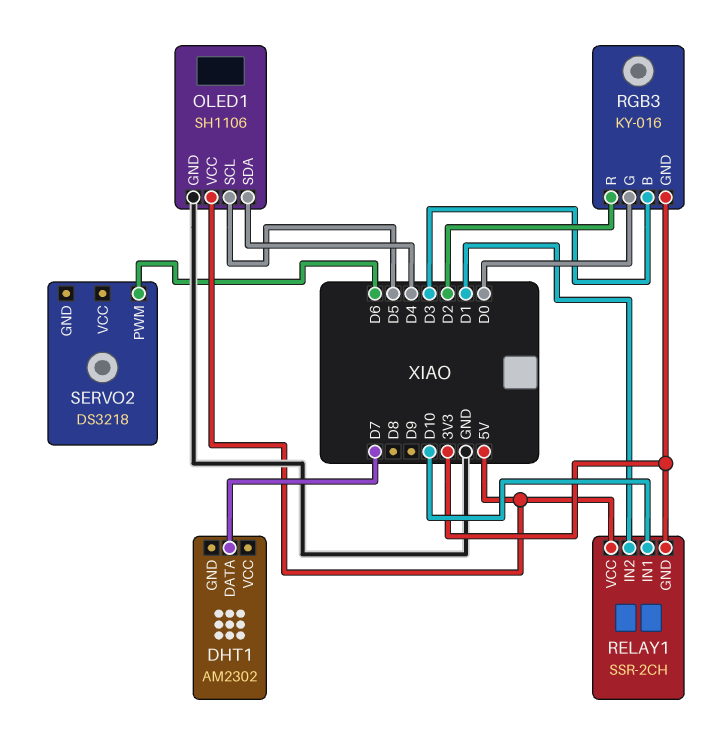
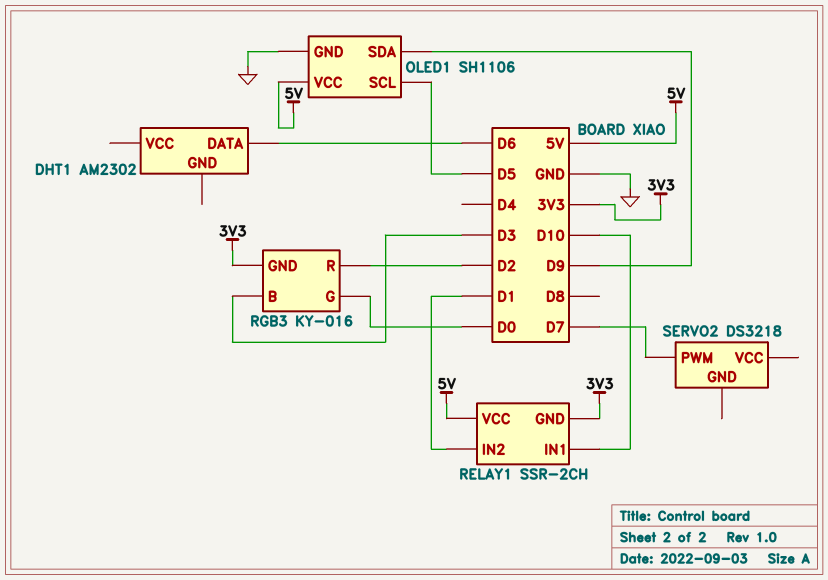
DHT1 pin DATA: D7 -> D6
OLED1 pin SDA: D4 -> D9
SERVO2 pin PWM: D6 -> D7

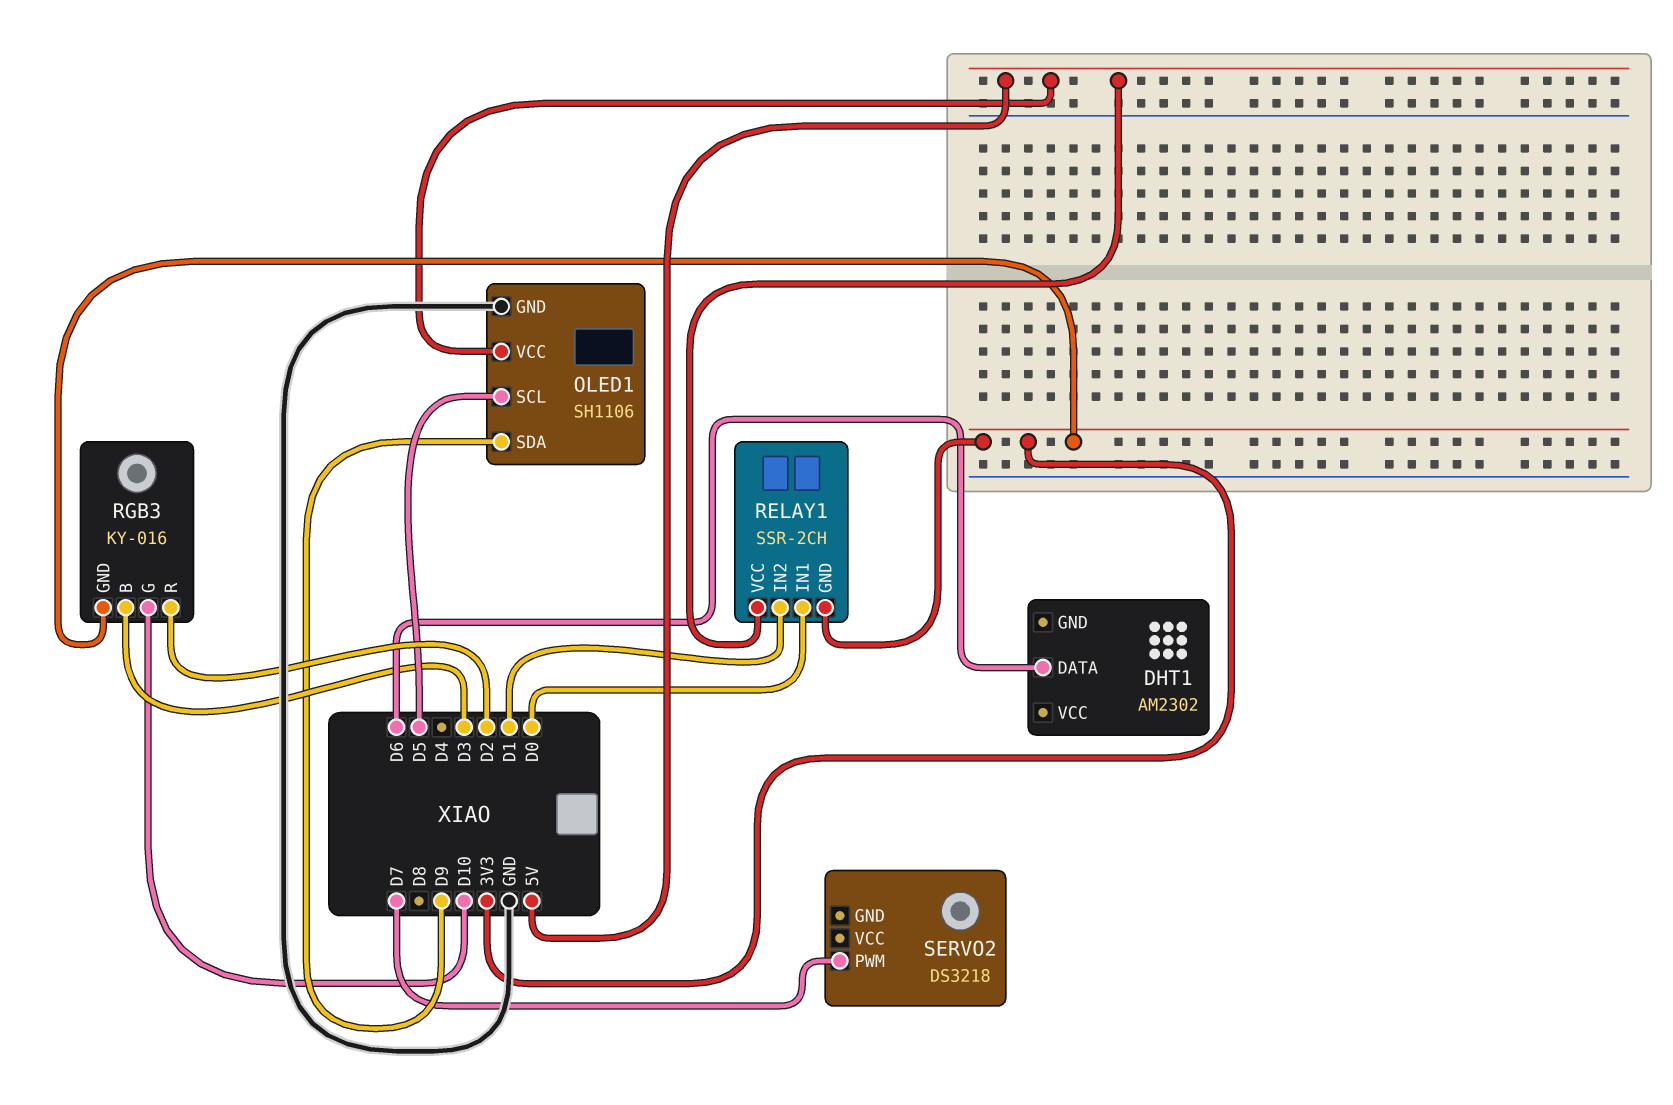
RELAY1 pin IN1: D10 -> D0
RGB3 pin G: D0 -> D10

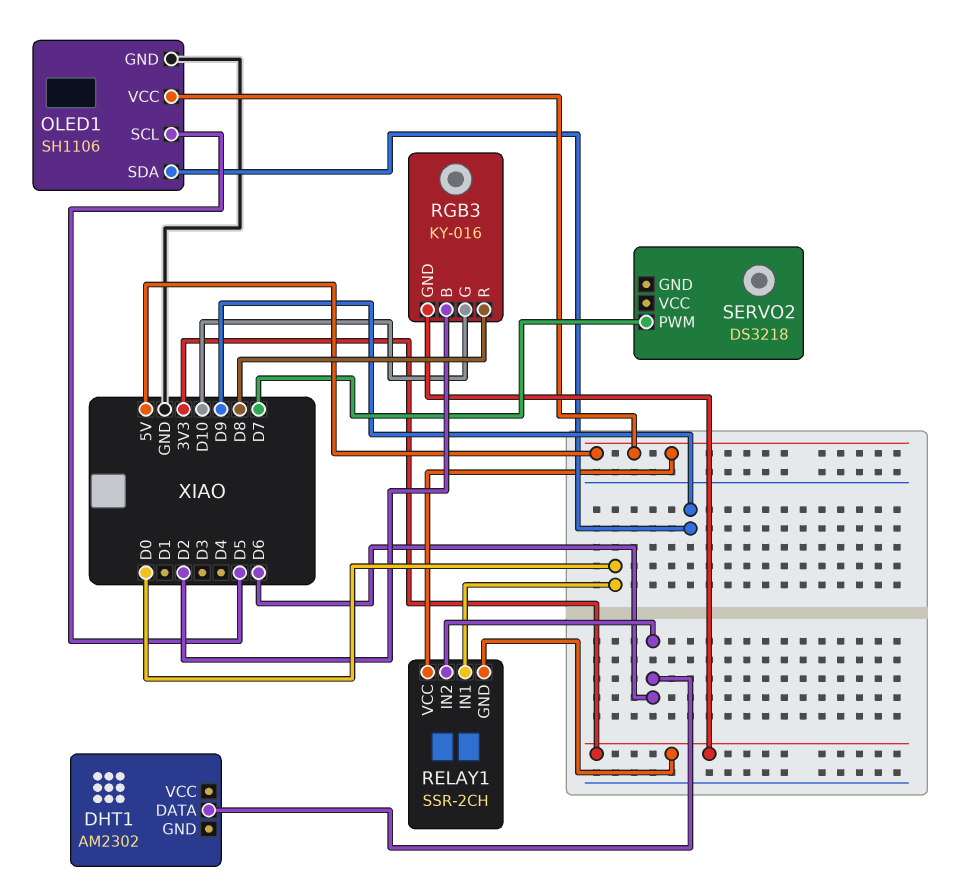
RELAY1 pin IN2: D1 -> D6
RGB3 pin B: D3 -> D2
RGB3 pin R: D2 -> D8

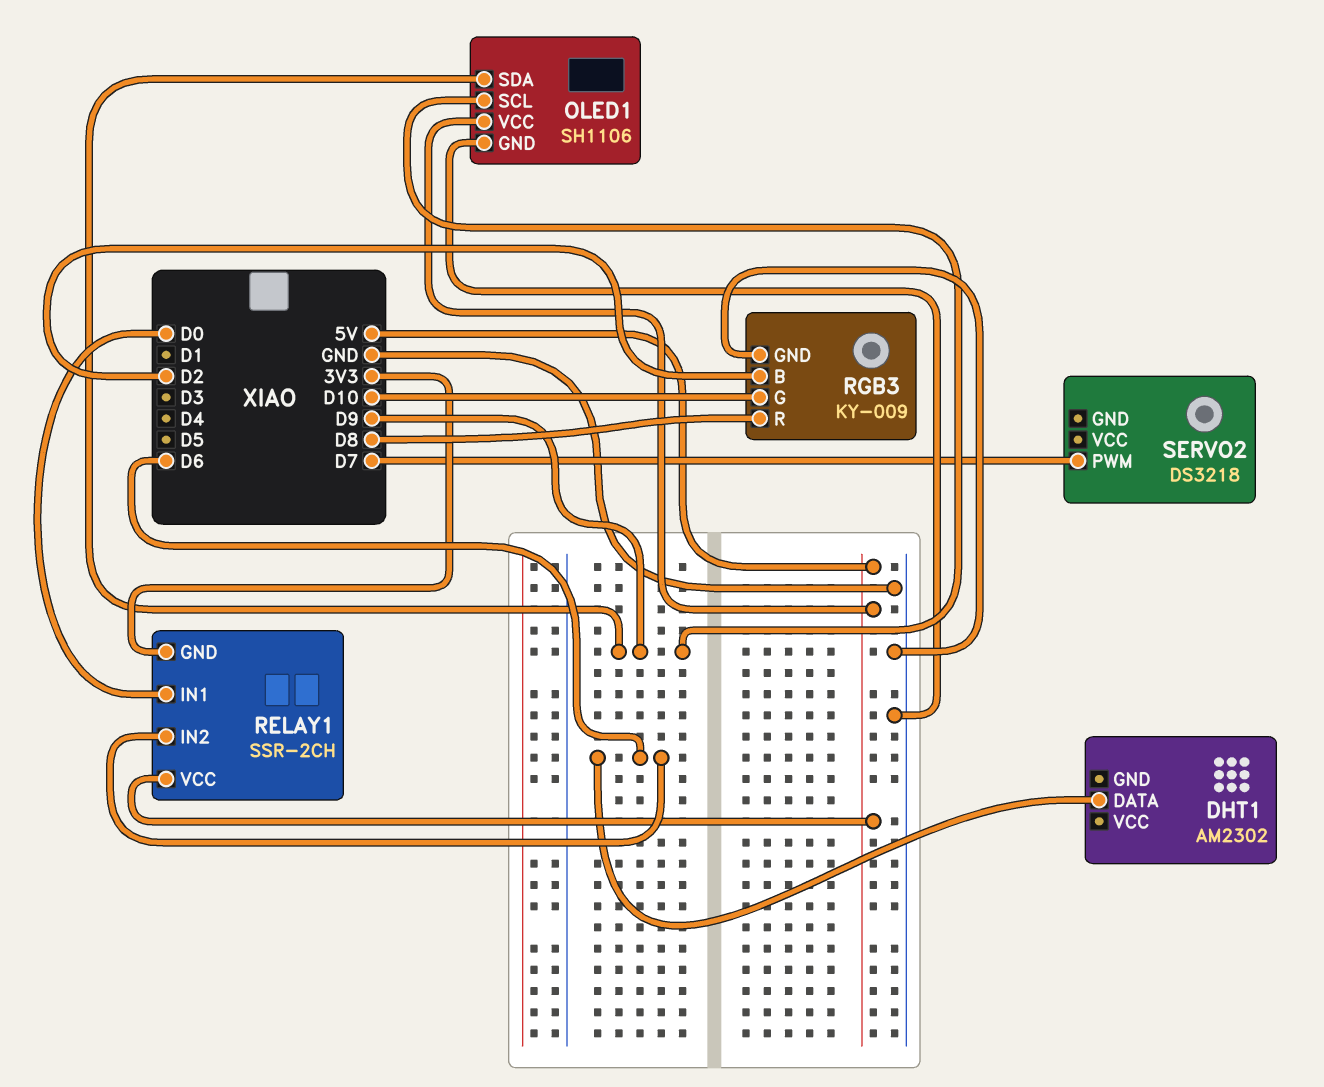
OLED1 pin SCL: D5 -> D9
RGB3: KY-016 -> KY-009
RGB3 pin GND: 3V3 -> GND

